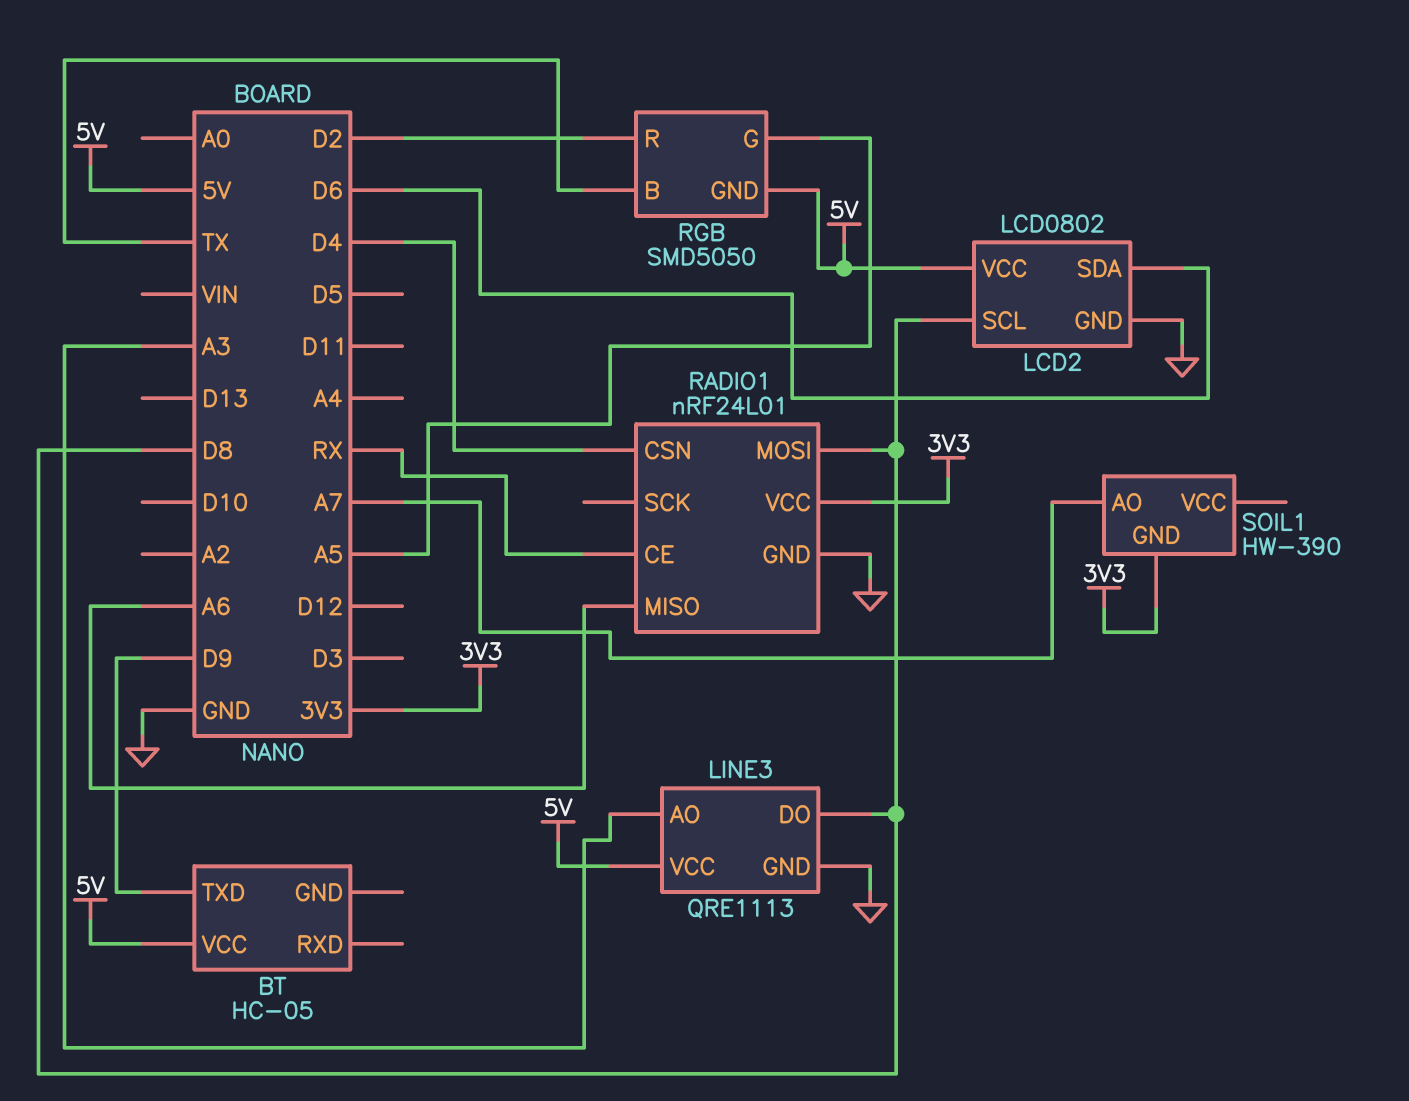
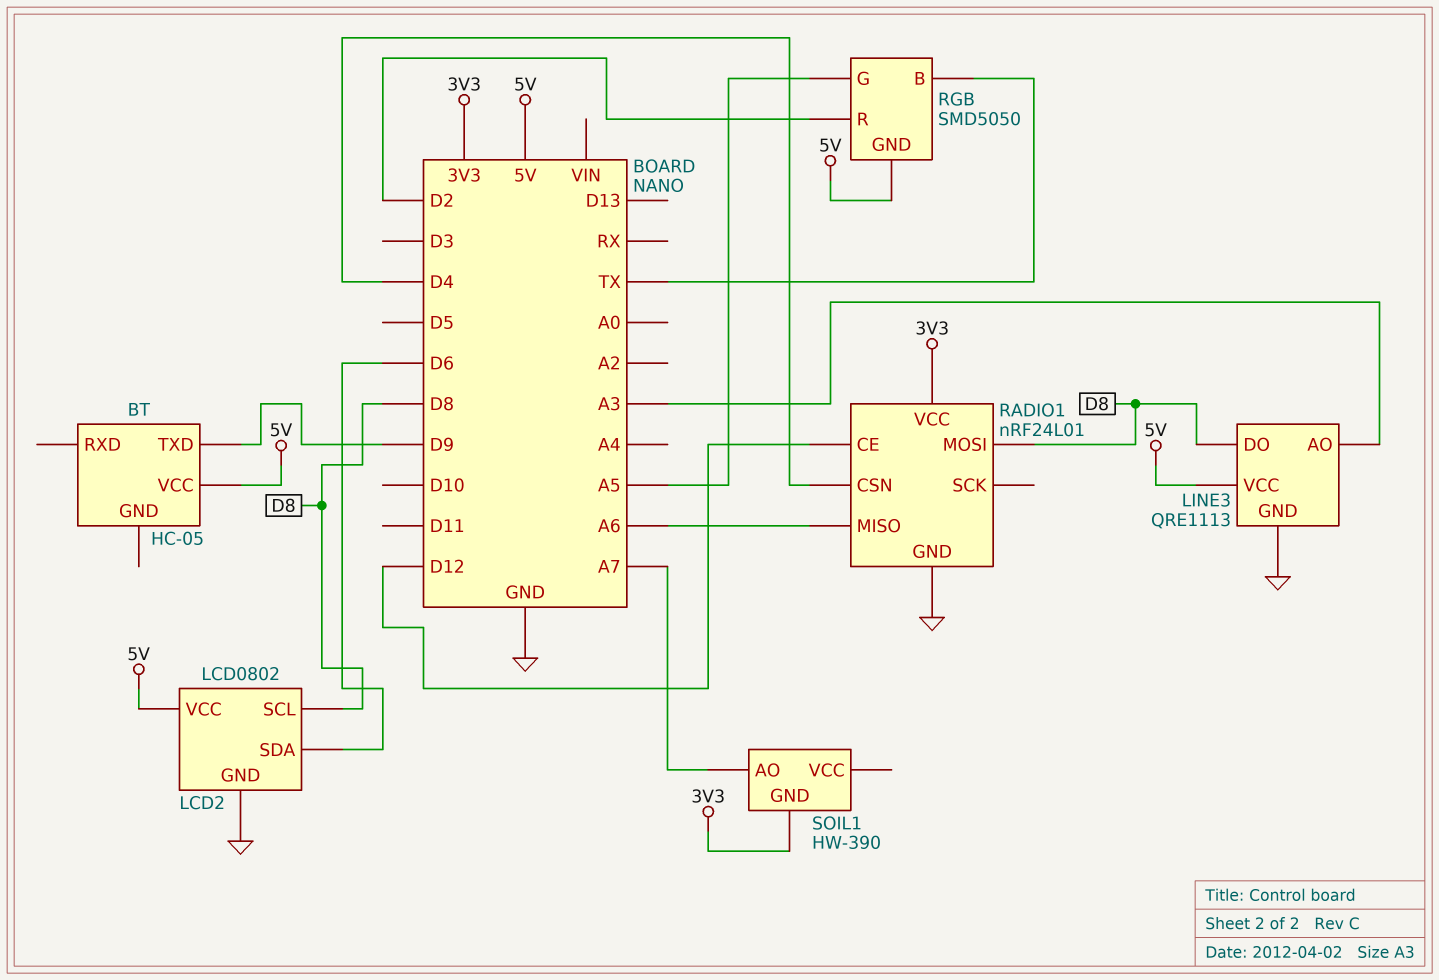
RADIO1 pin CE: RX -> D12

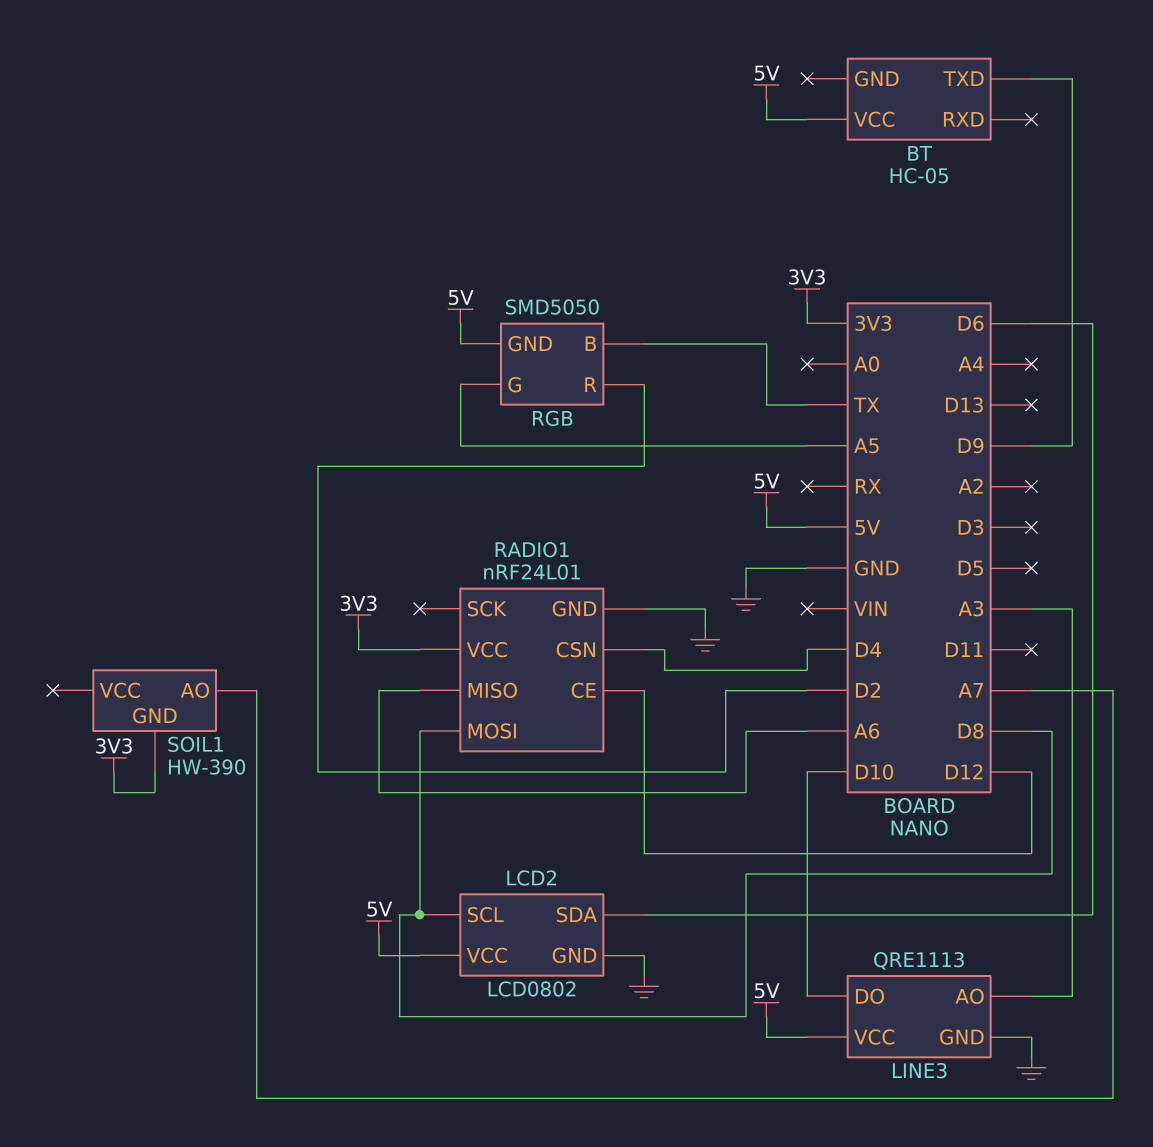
LINE3 pin DO: D8 -> D10

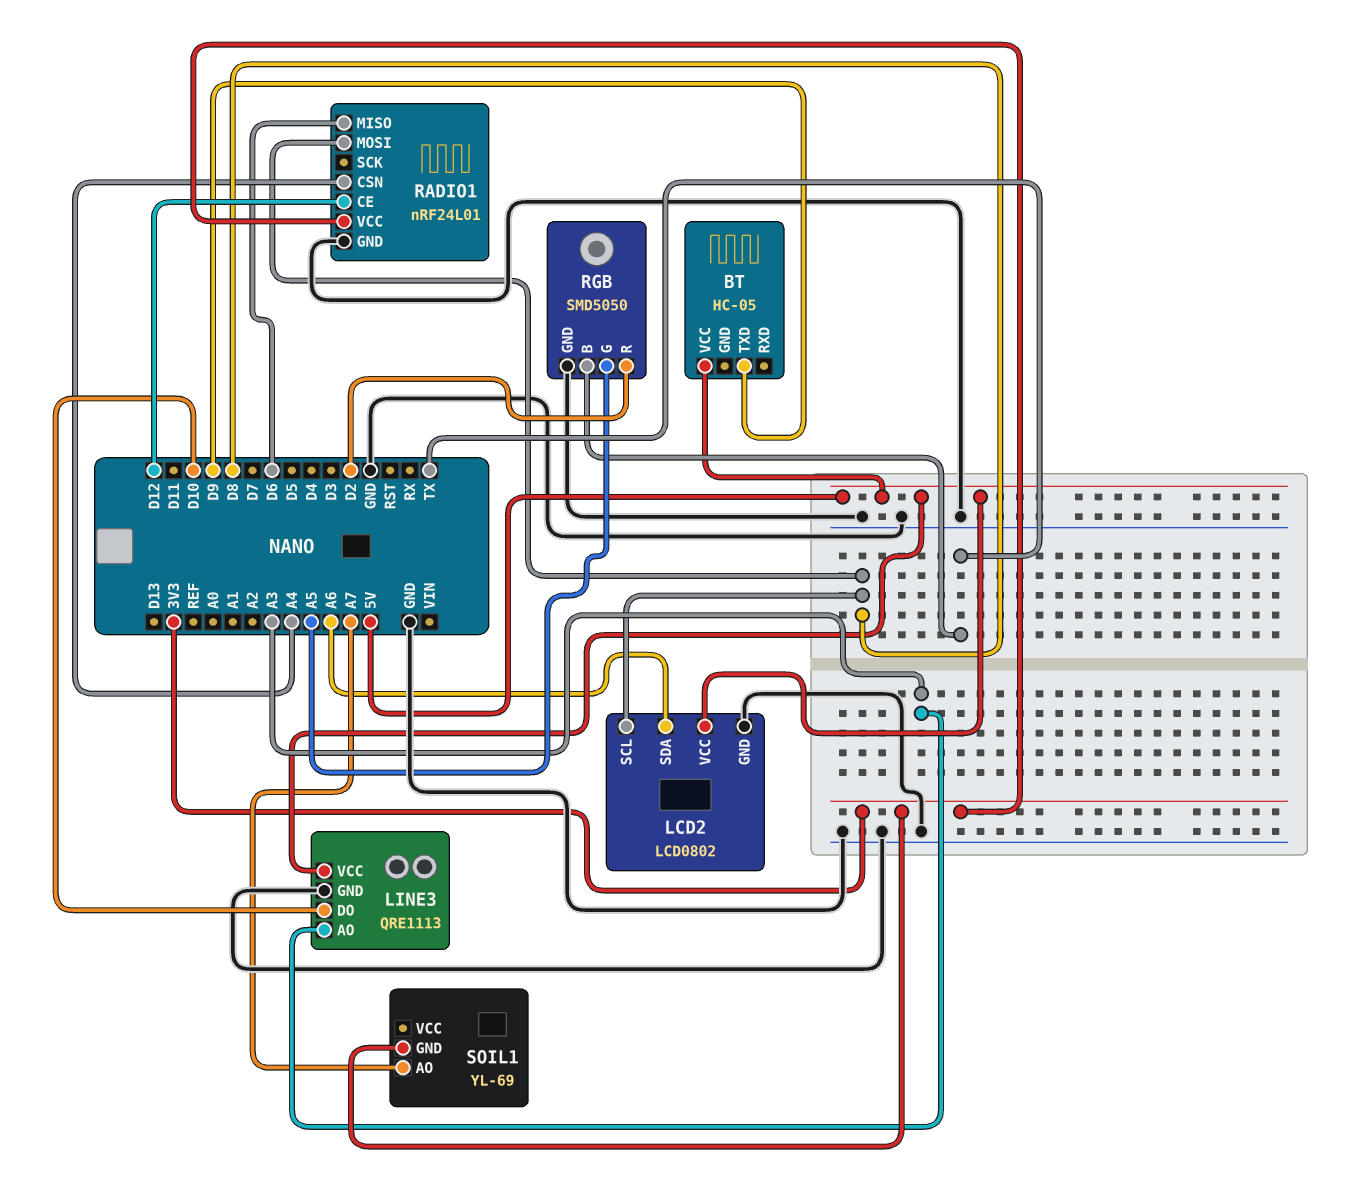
LCD2 pin SDA: D6 -> A6
RADIO1 pin CSN: D4 -> A4
RADIO1 pin MISO: A6 -> D6
RGB pin GND: 5V -> GND
SOIL1: HW-390 -> YL-69

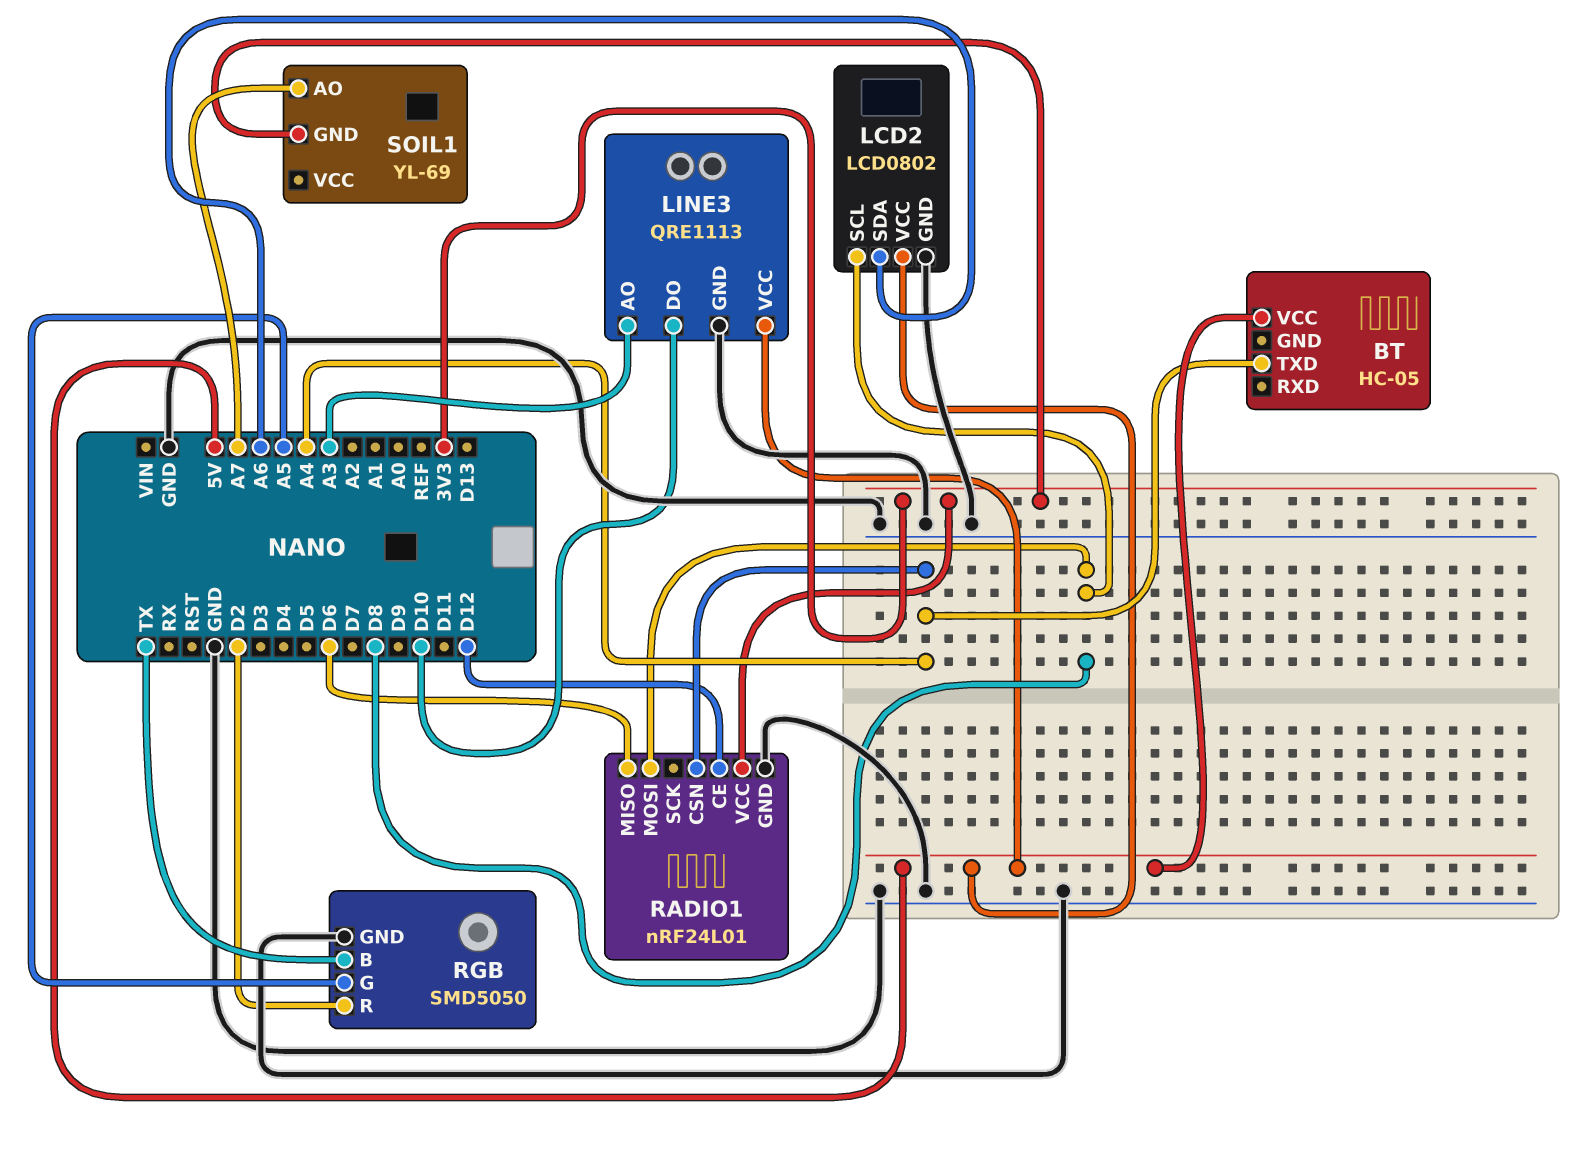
BT pin TXD: D9 -> A4

